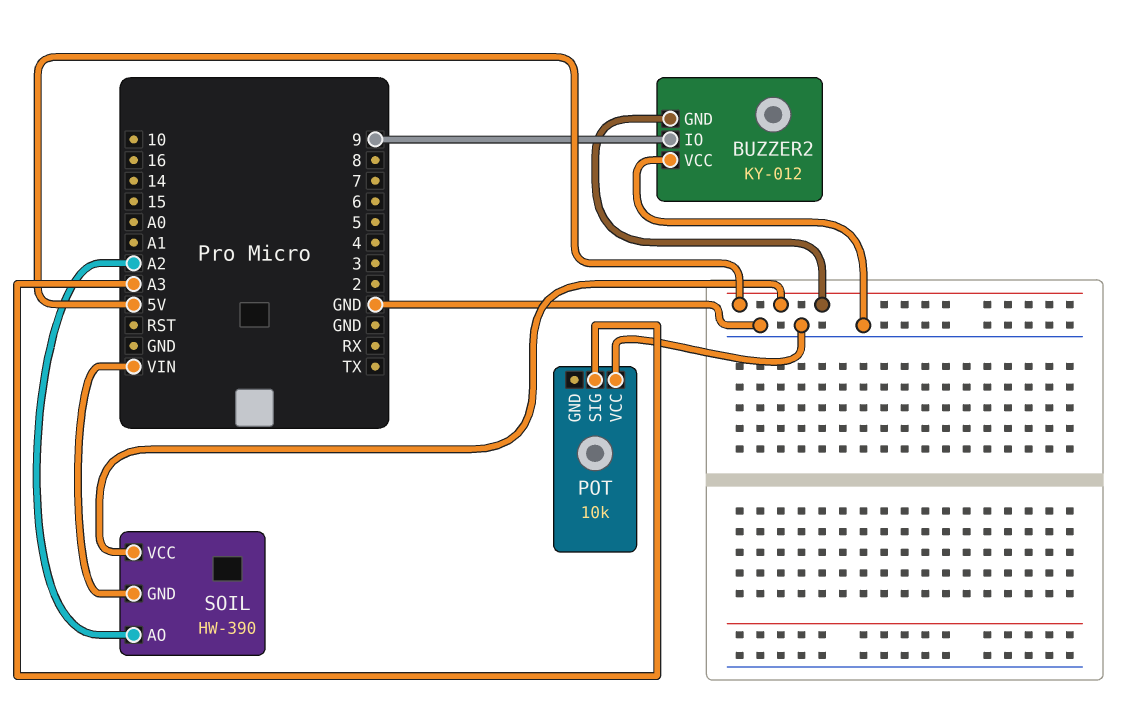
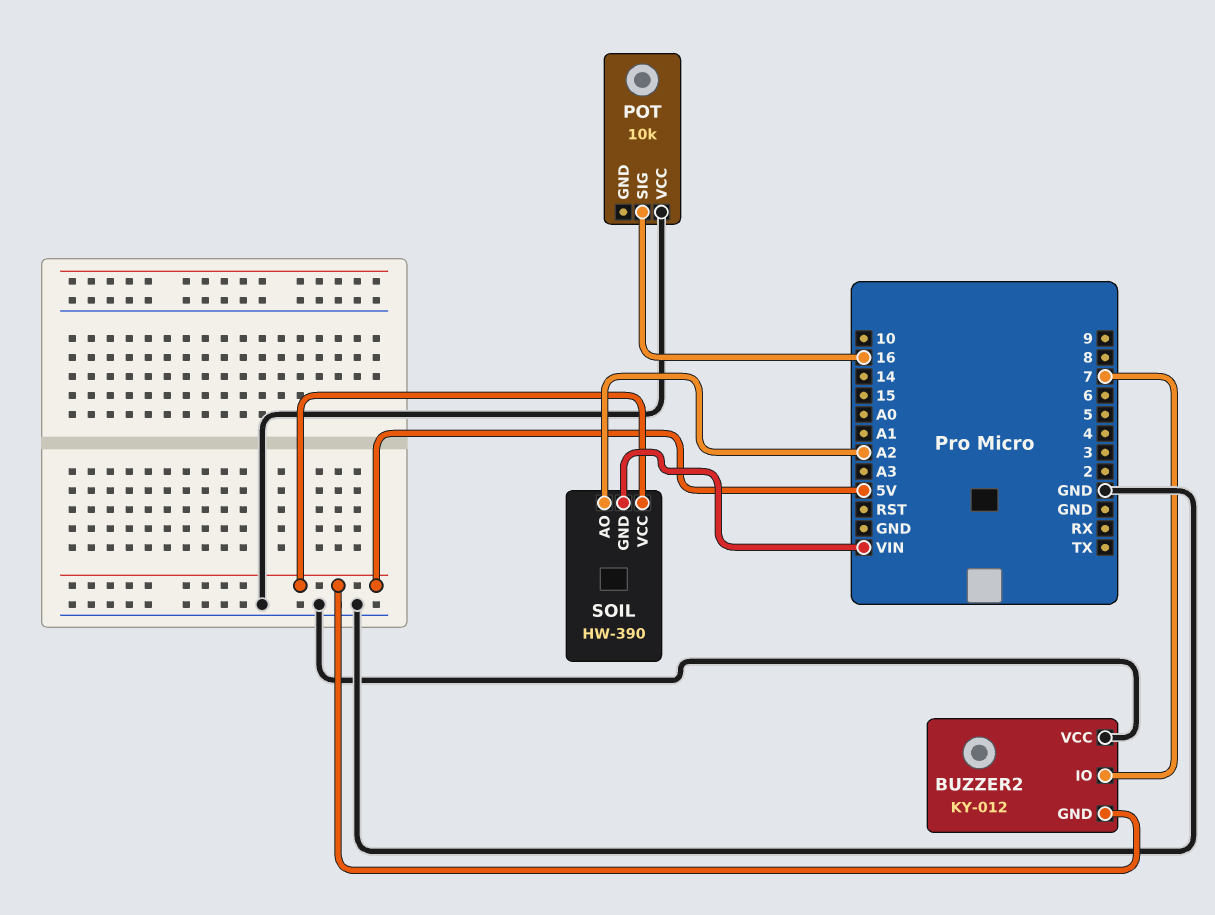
BUZZER2 pin IO: 9 -> 7
POT pin SIG: A3 -> 16

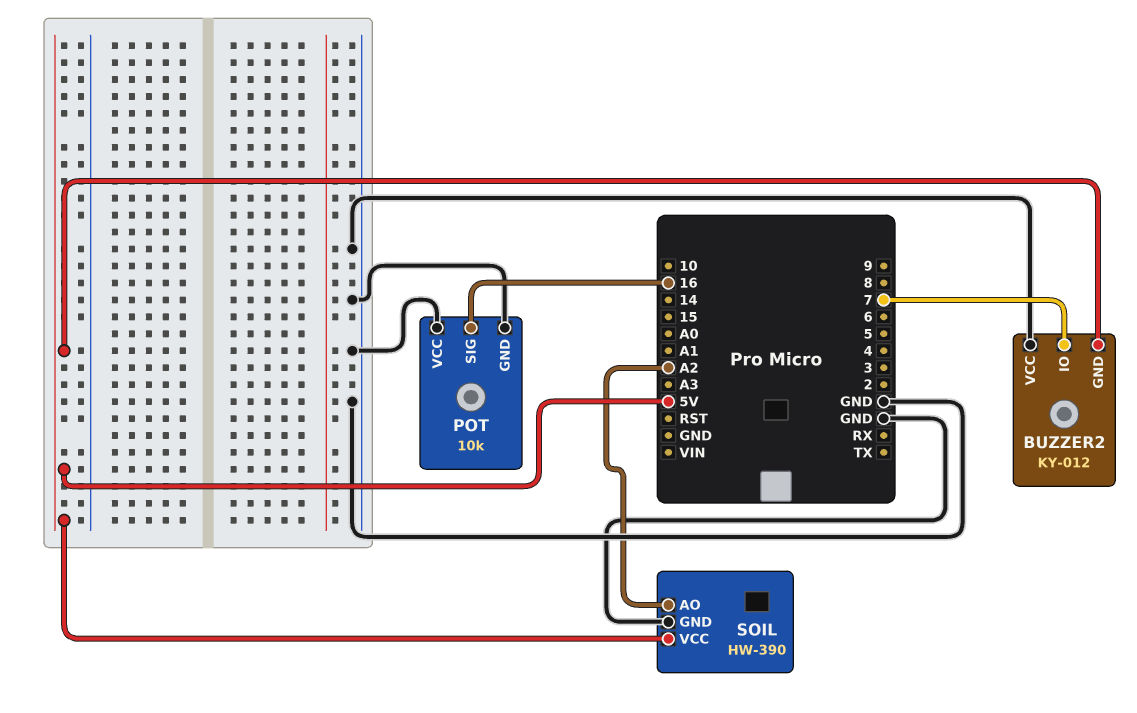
POT pin GND: none -> GND
SOIL pin GND: VIN -> GND

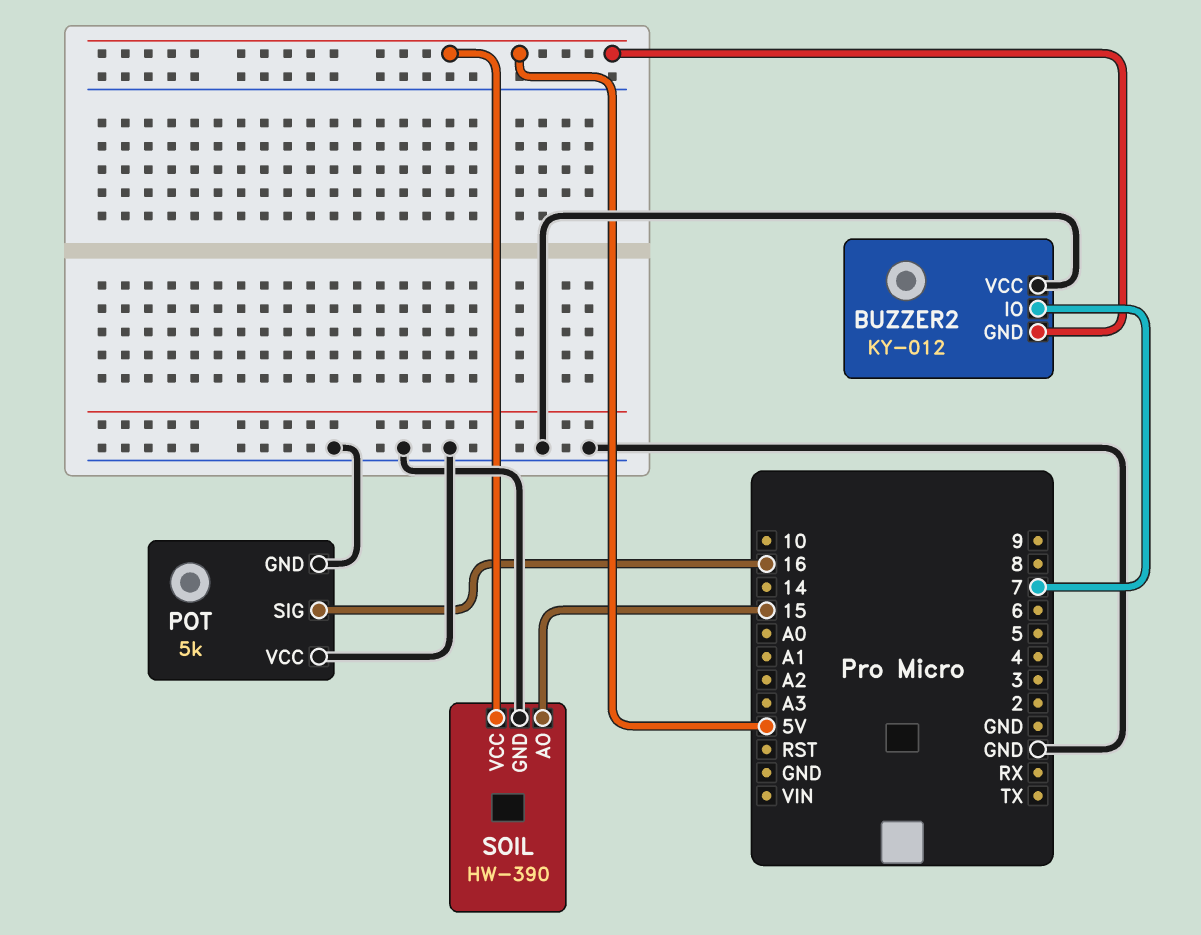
POT: 10k -> 5k
SOIL pin AO: A2 -> 15

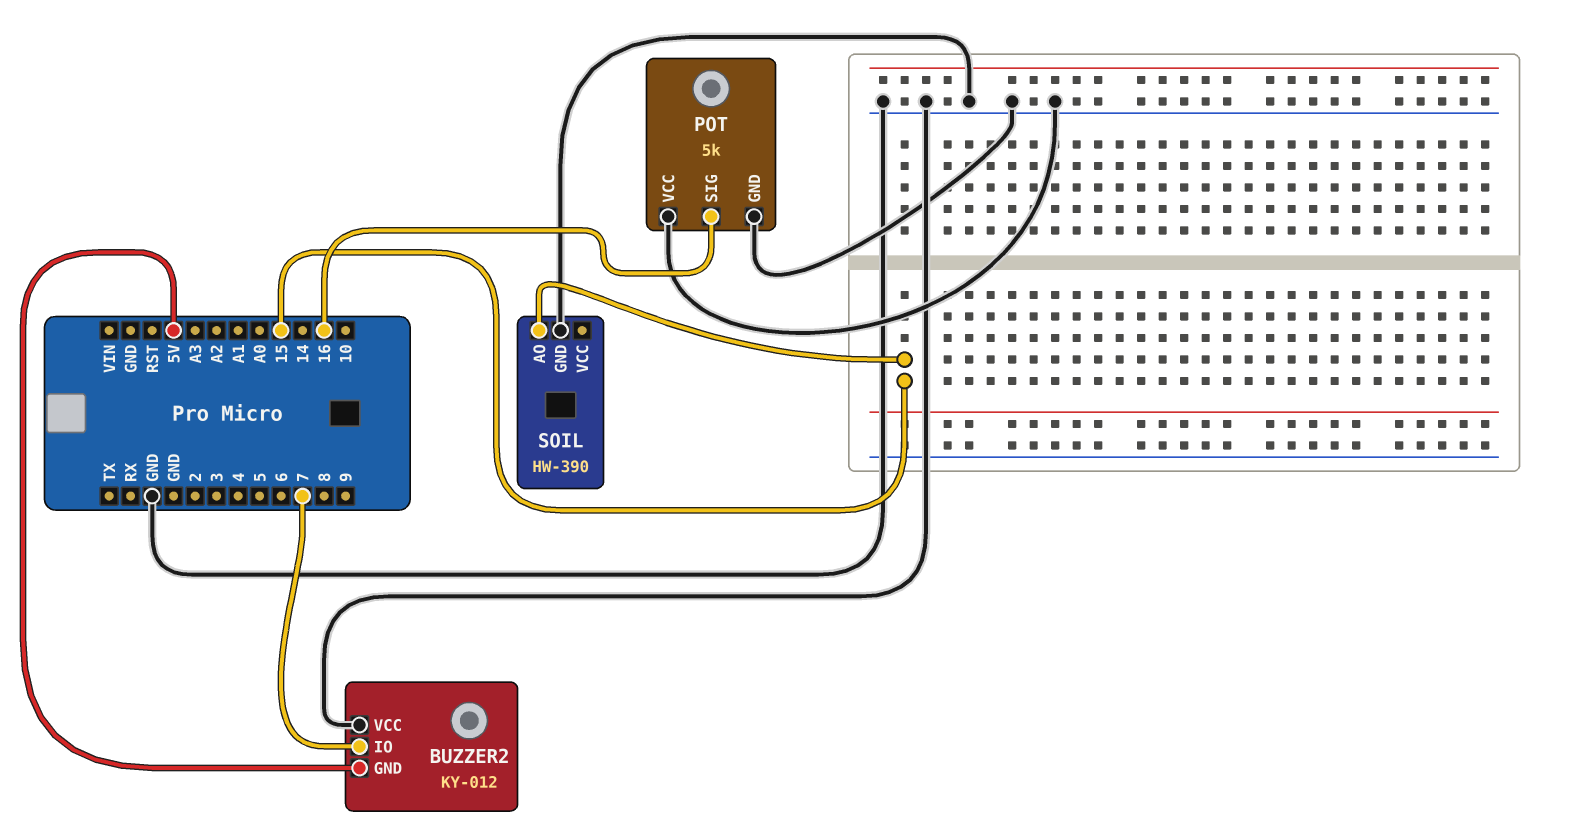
SOIL pin VCC: 5V -> none

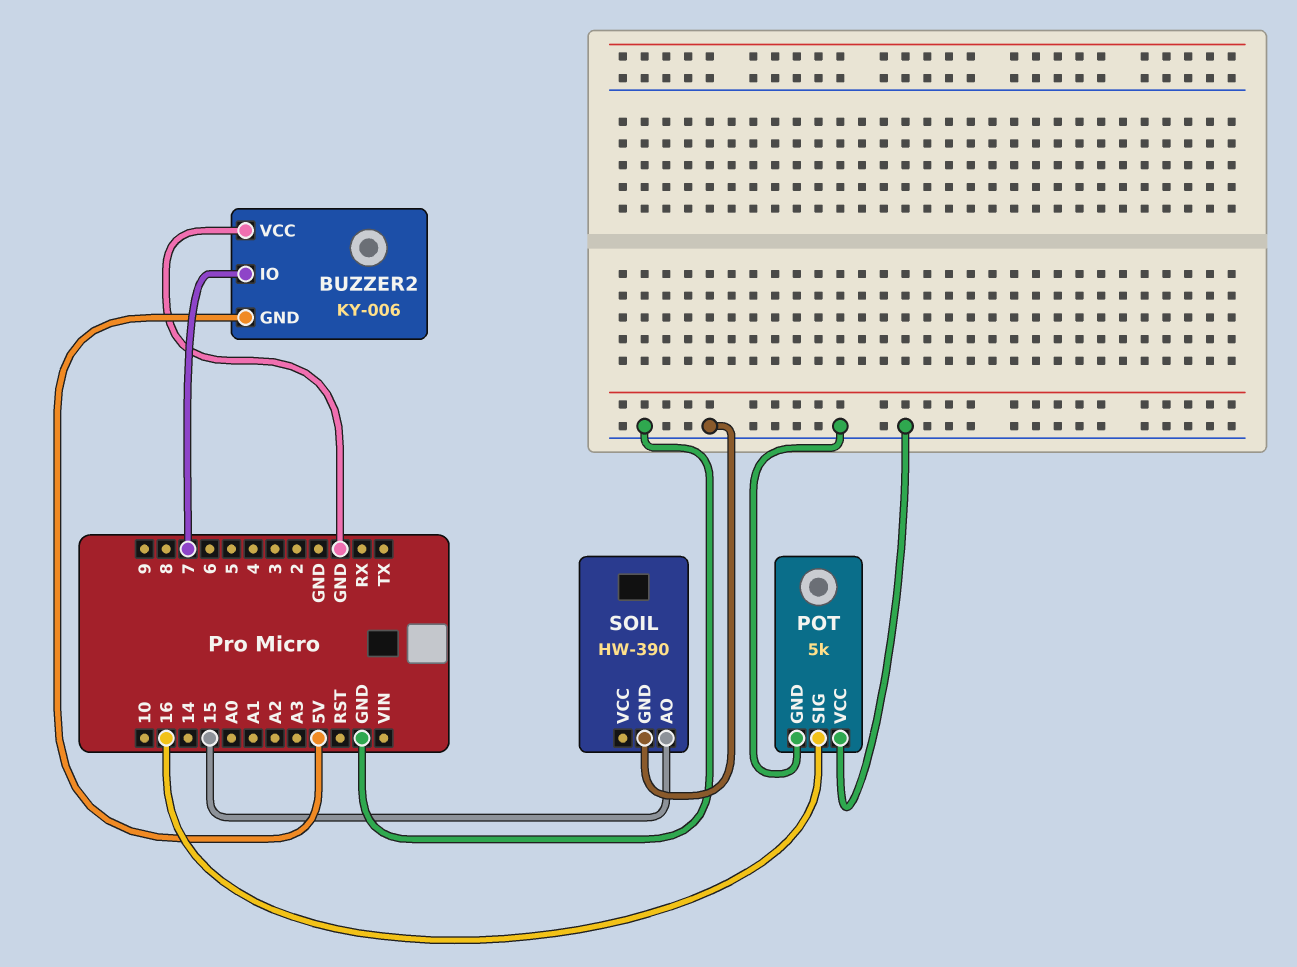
BUZZER2: KY-012 -> KY-006

